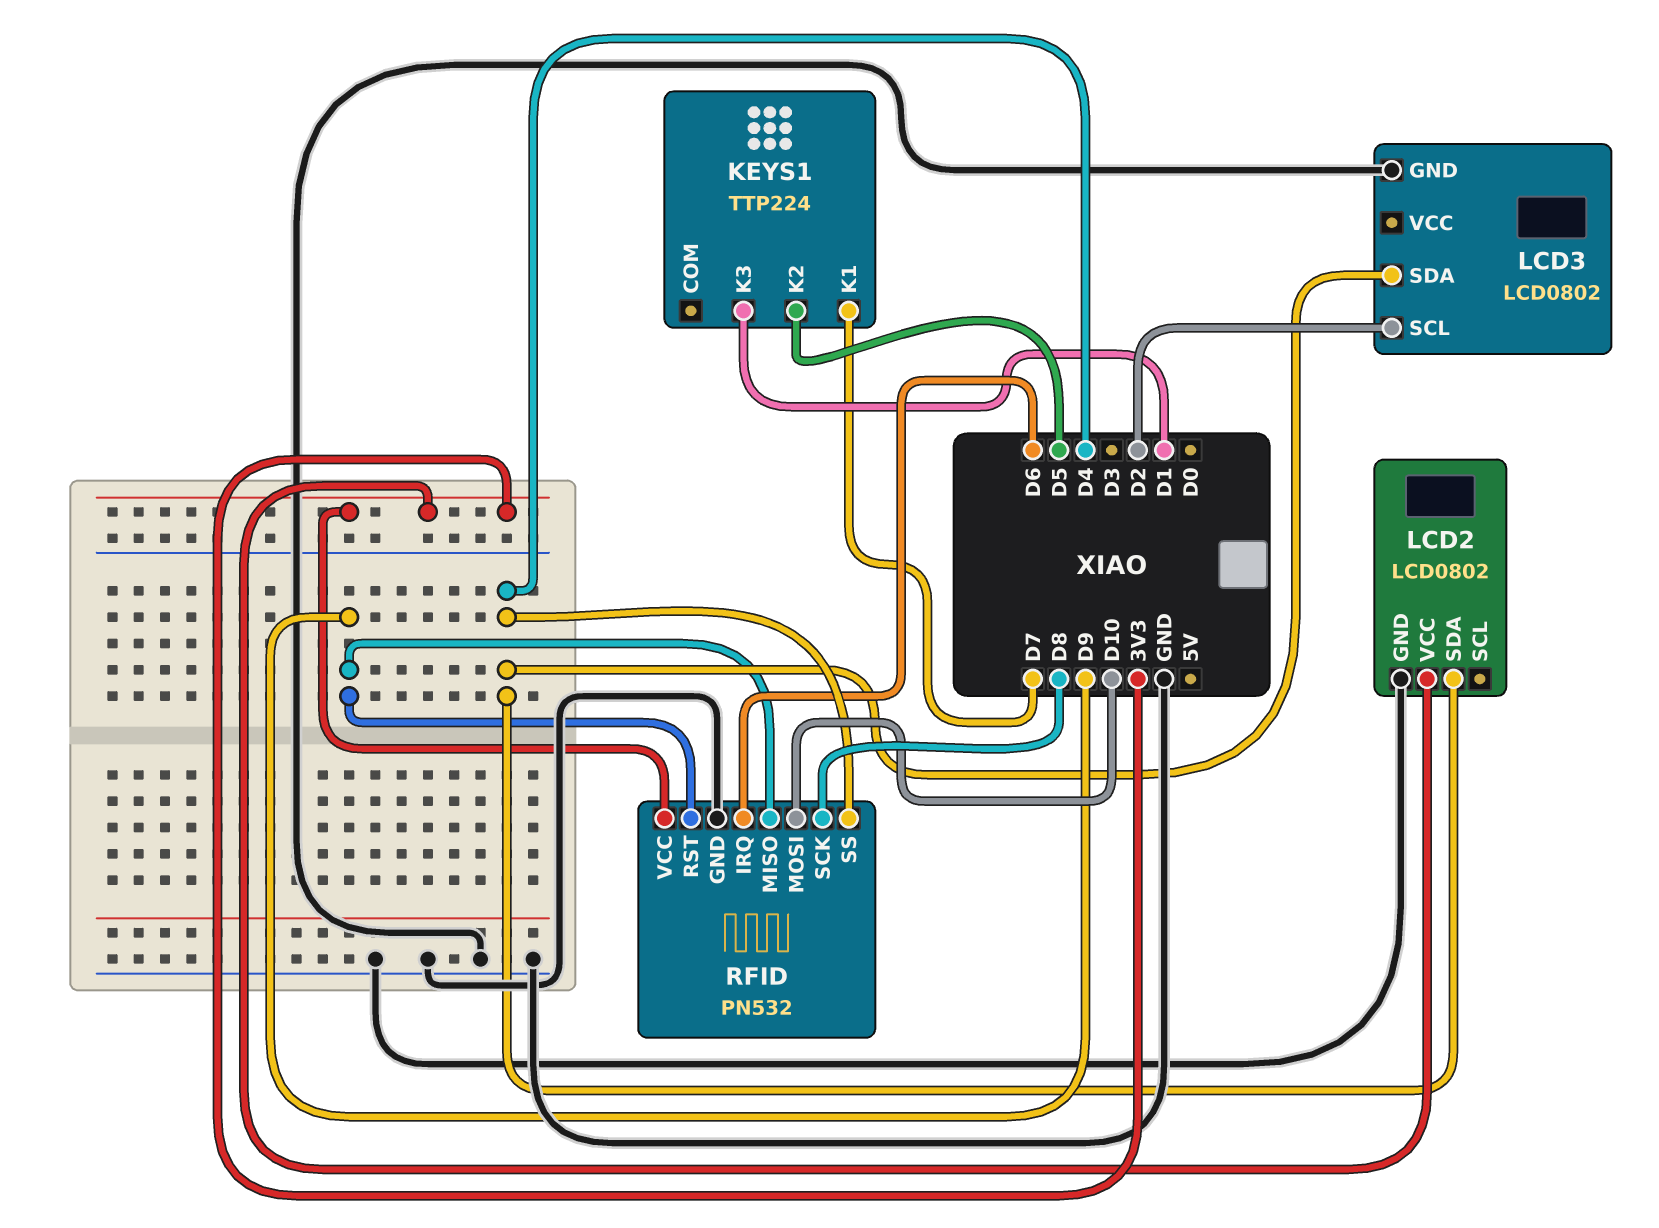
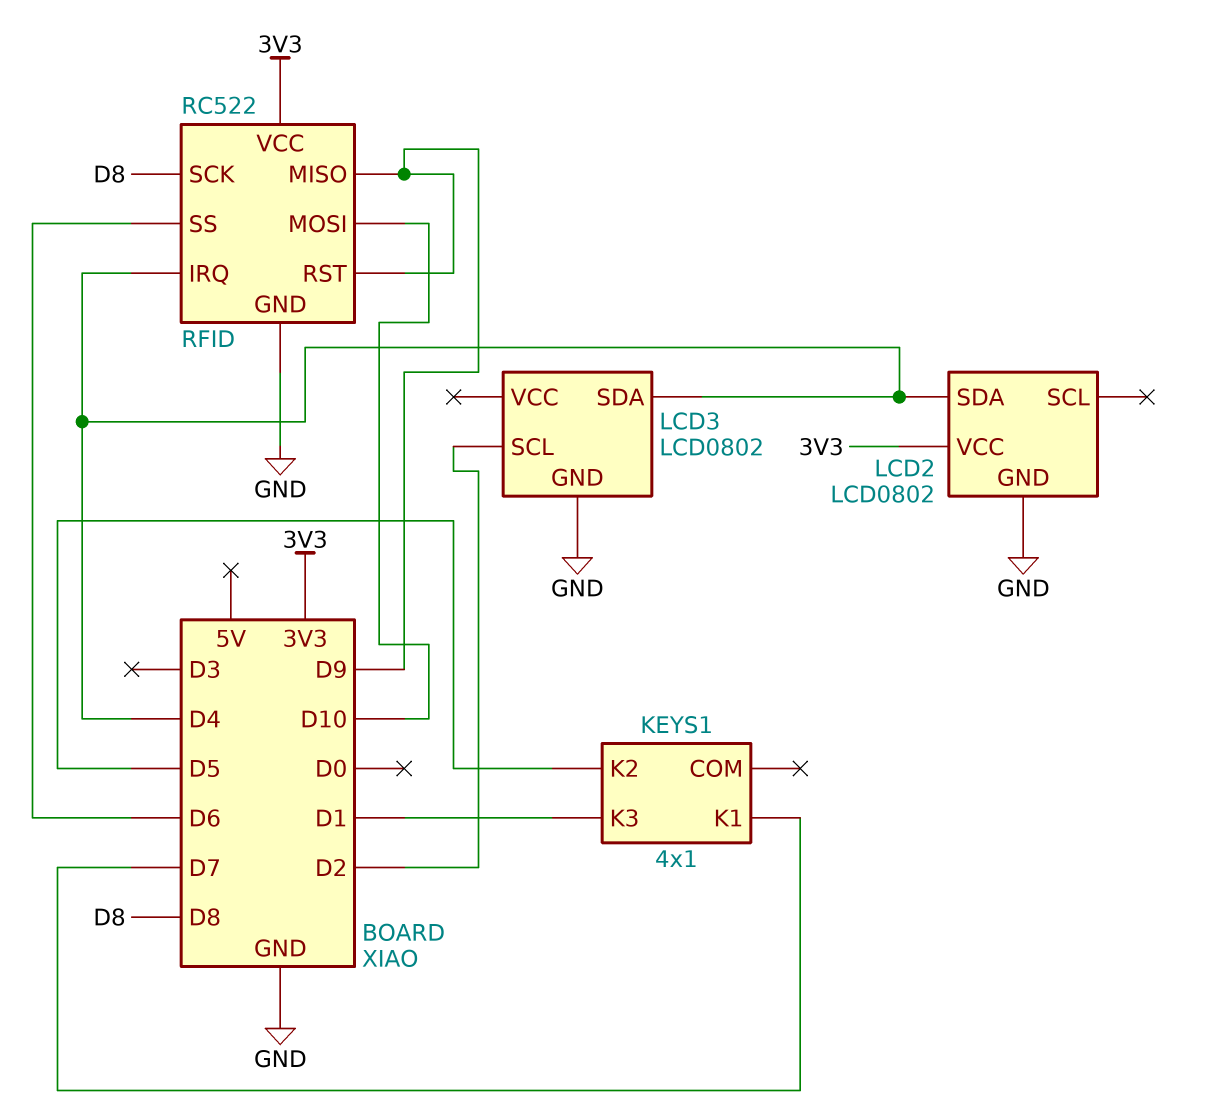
KEYS1: TTP224 -> 4x1
RFID: PN532 -> RC522
RFID pin IRQ: D6 -> D4
RFID pin SS: D4 -> D6

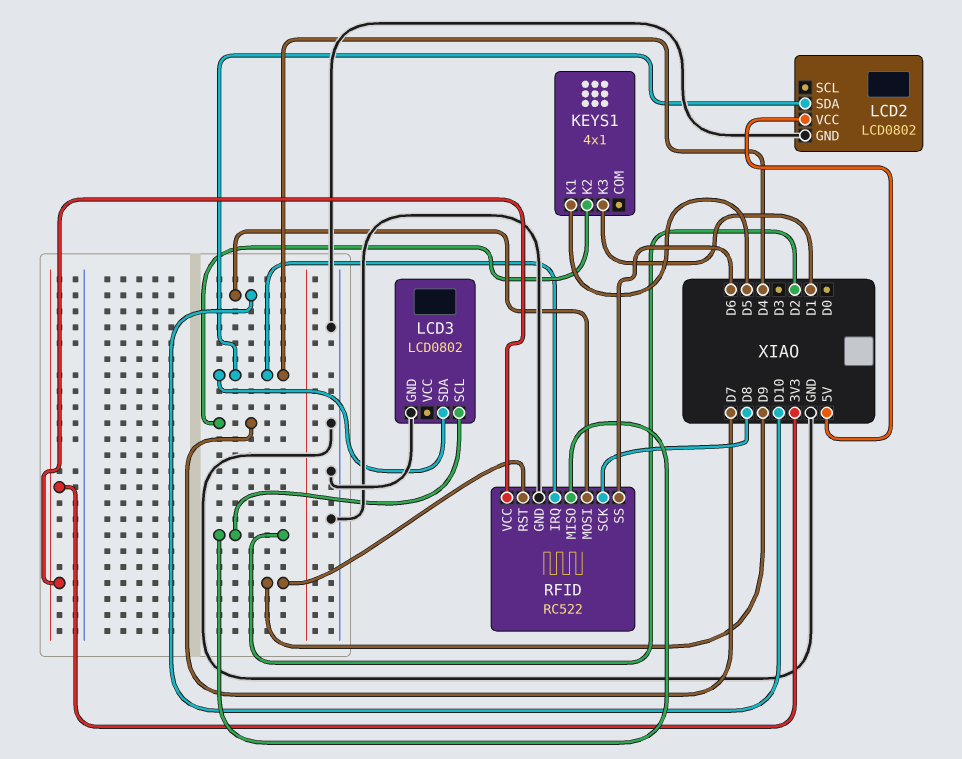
KEYS1 pin K1: D7 -> D5
KEYS1 pin K2: D5 -> D7
LCD2 pin VCC: 3V3 -> 5V
RFID pin MISO: D9 -> D2

